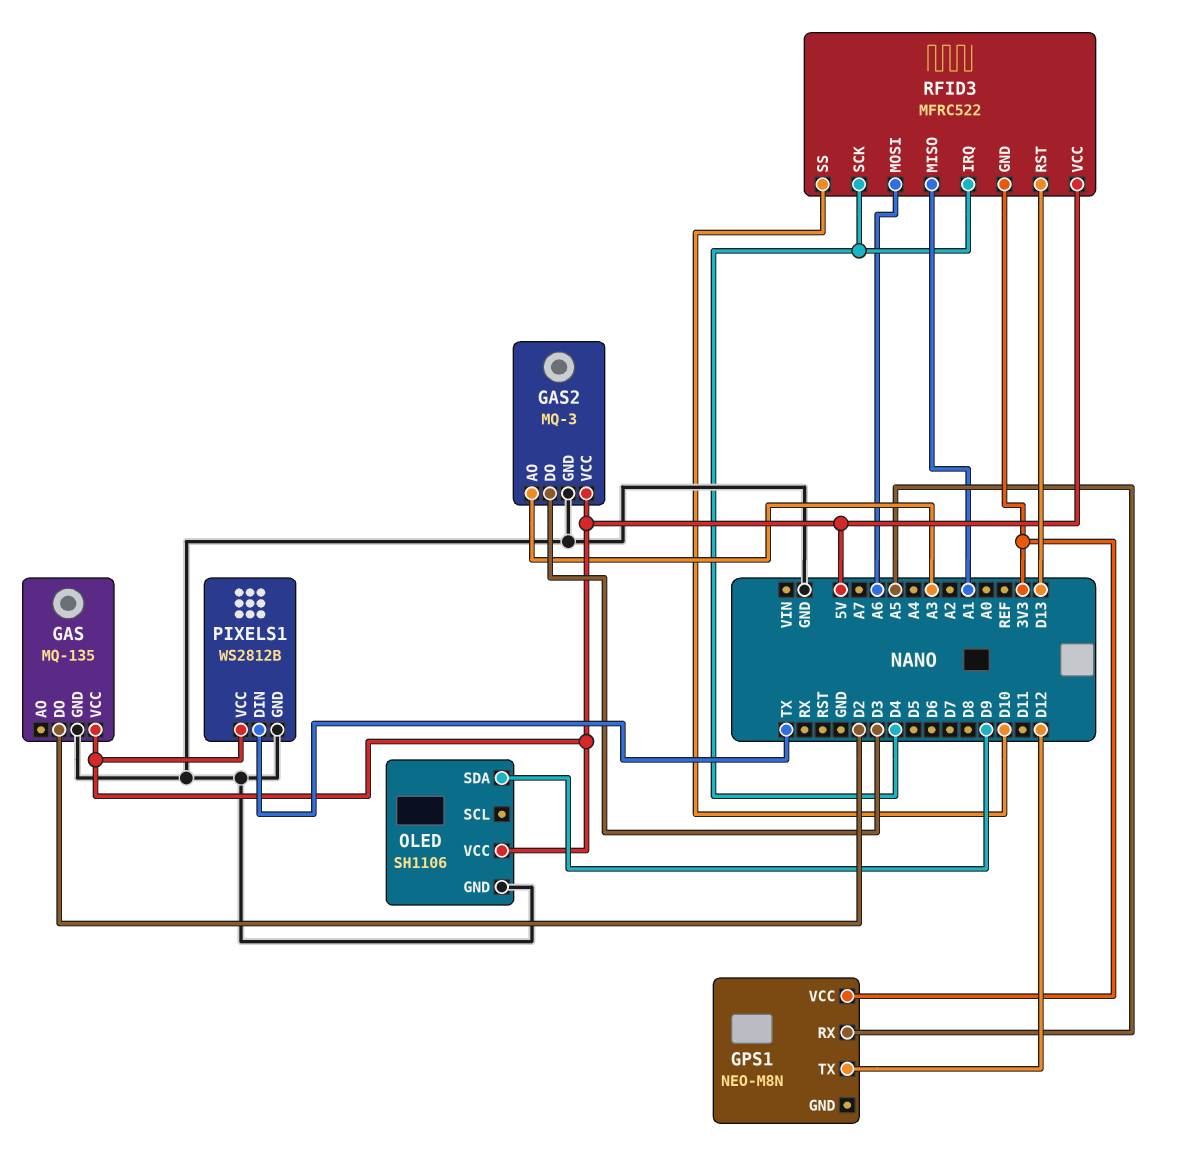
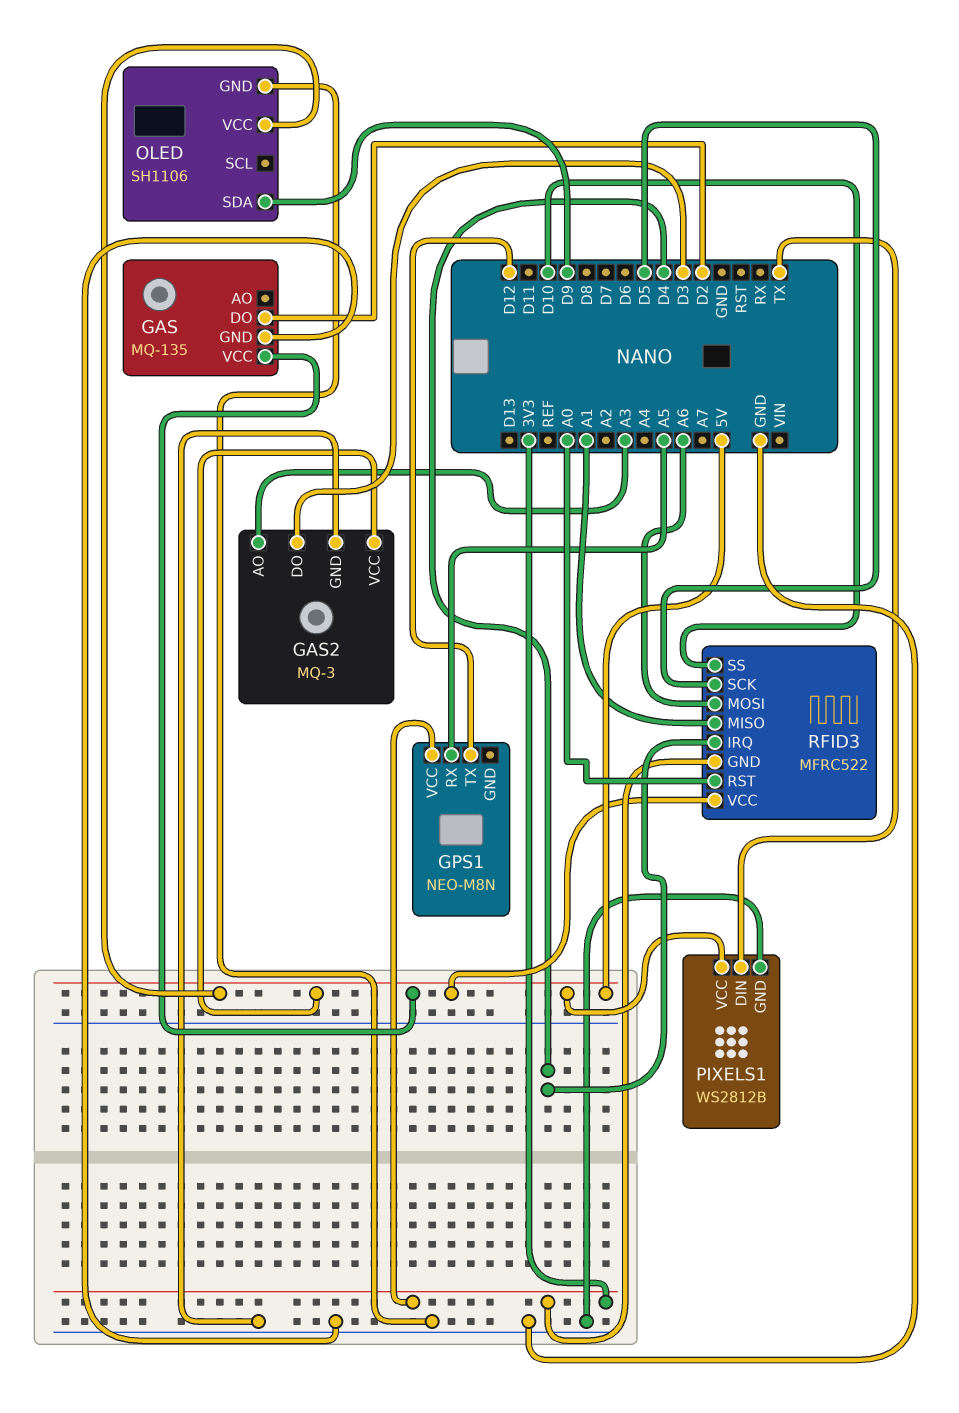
RFID3 pin RST: D13 -> A0
RFID3 pin SCK: D4 -> D5

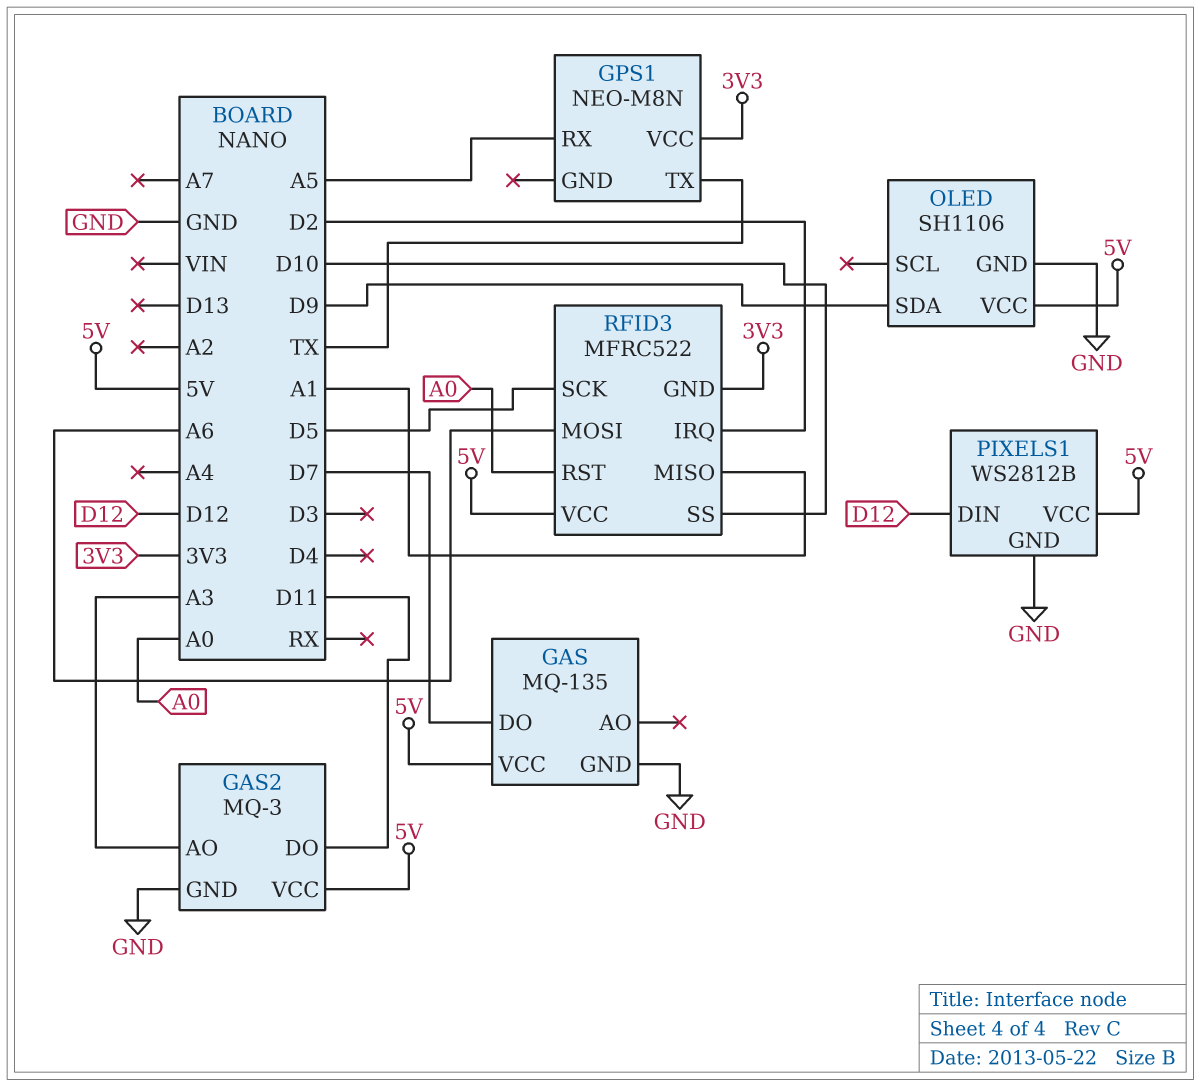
GAS pin DO: D2 -> D7
GAS2 pin DO: D3 -> D11
GPS1 pin TX: D12 -> TX
PIXELS1 pin DIN: TX -> D12
RFID3 pin IRQ: D4 -> D2

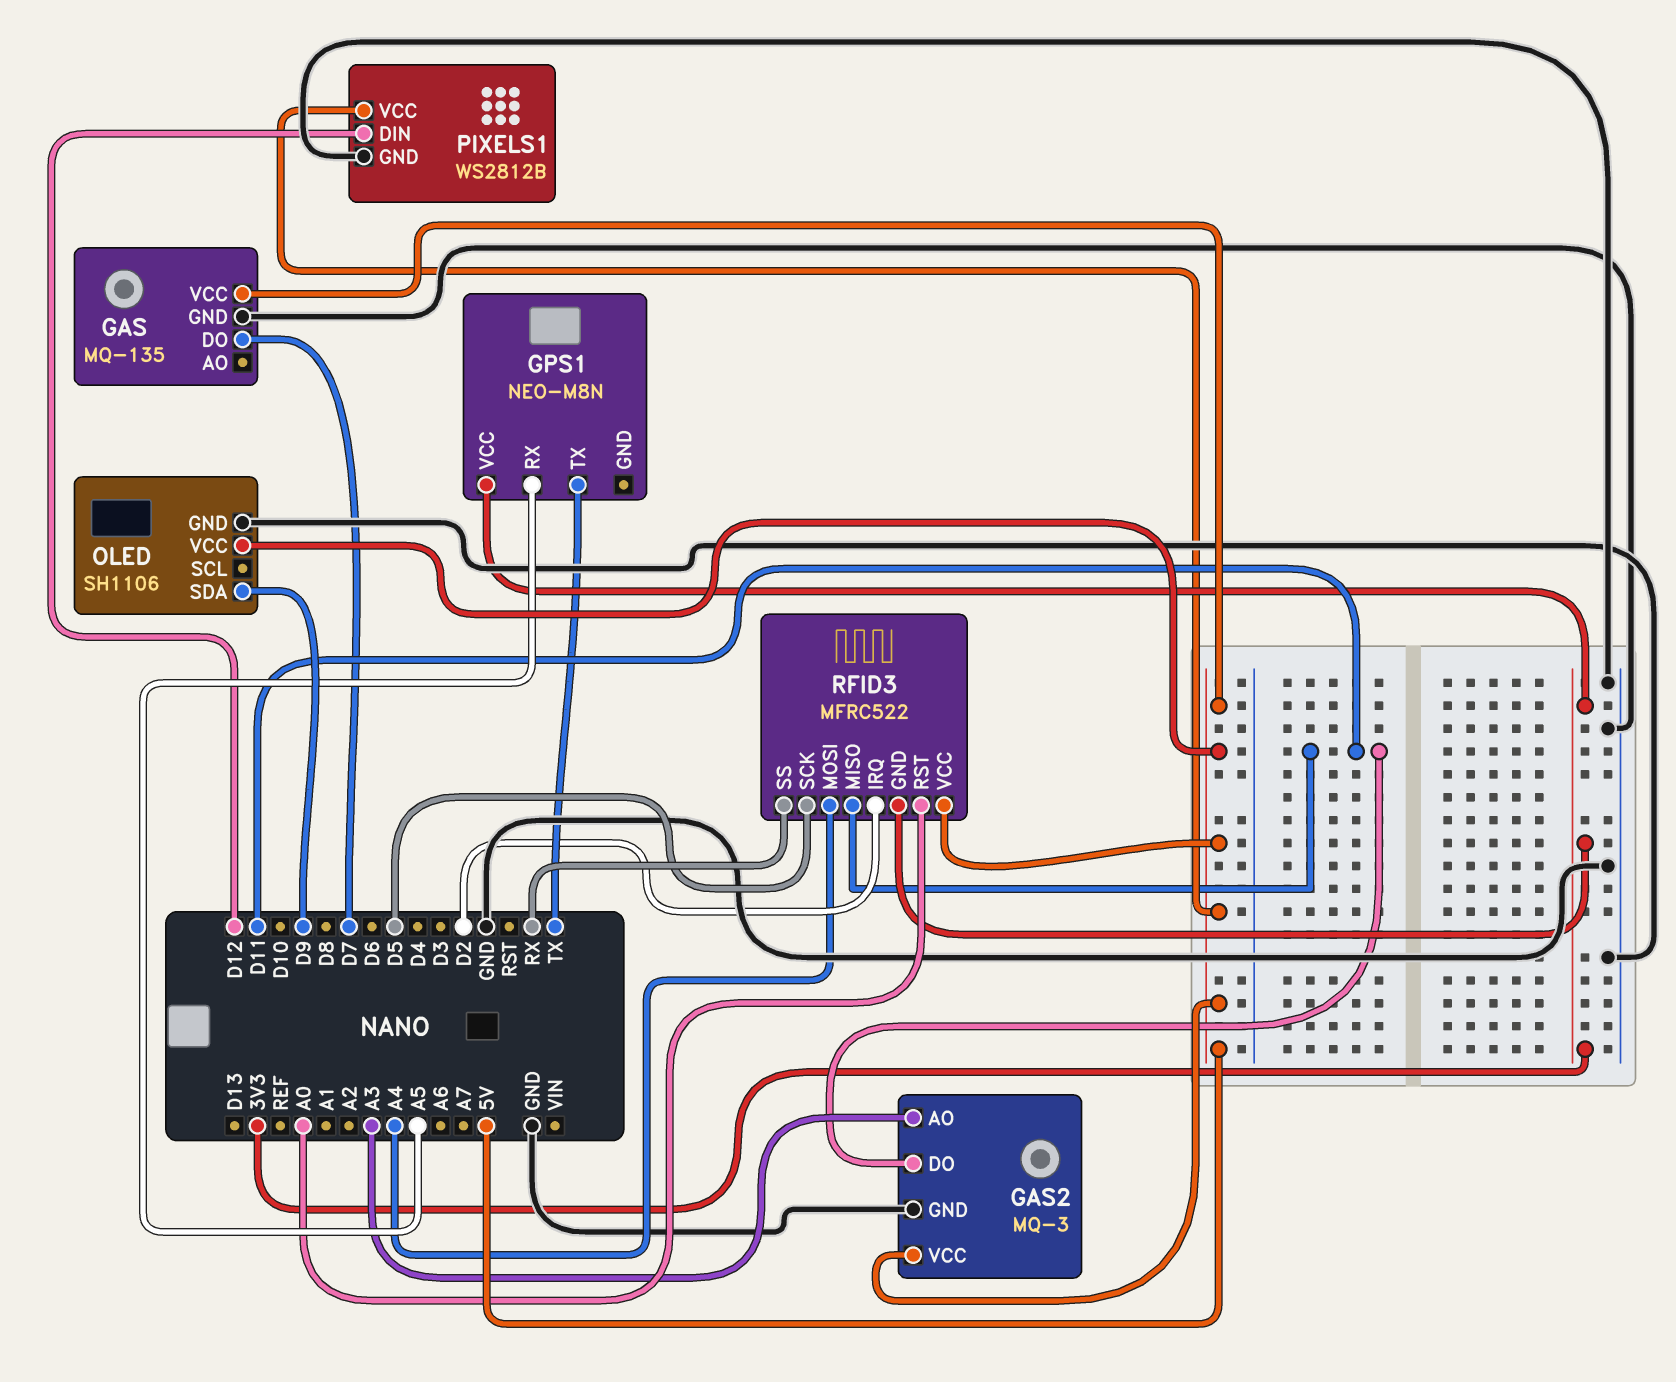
RFID3 pin MISO: A1 -> D11
RFID3 pin MOSI: A6 -> A4
RFID3 pin SS: D10 -> RX

